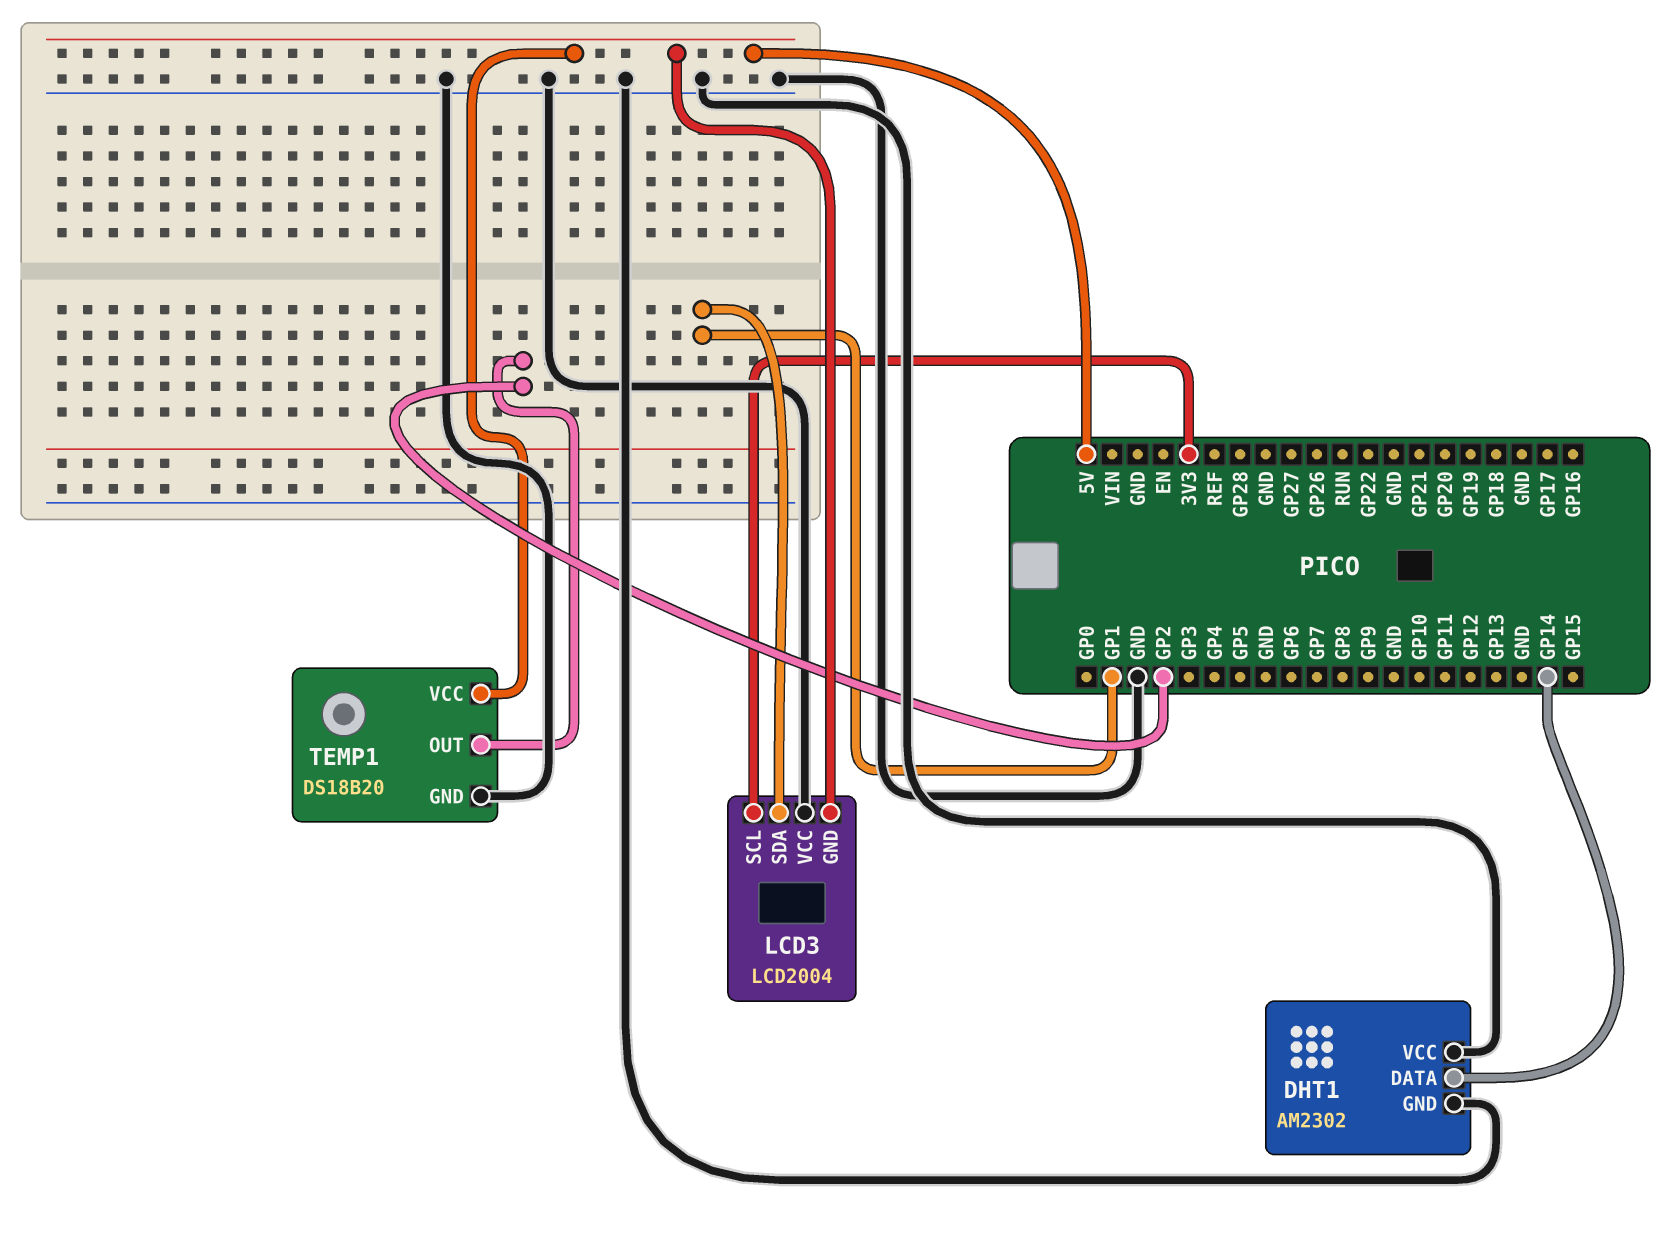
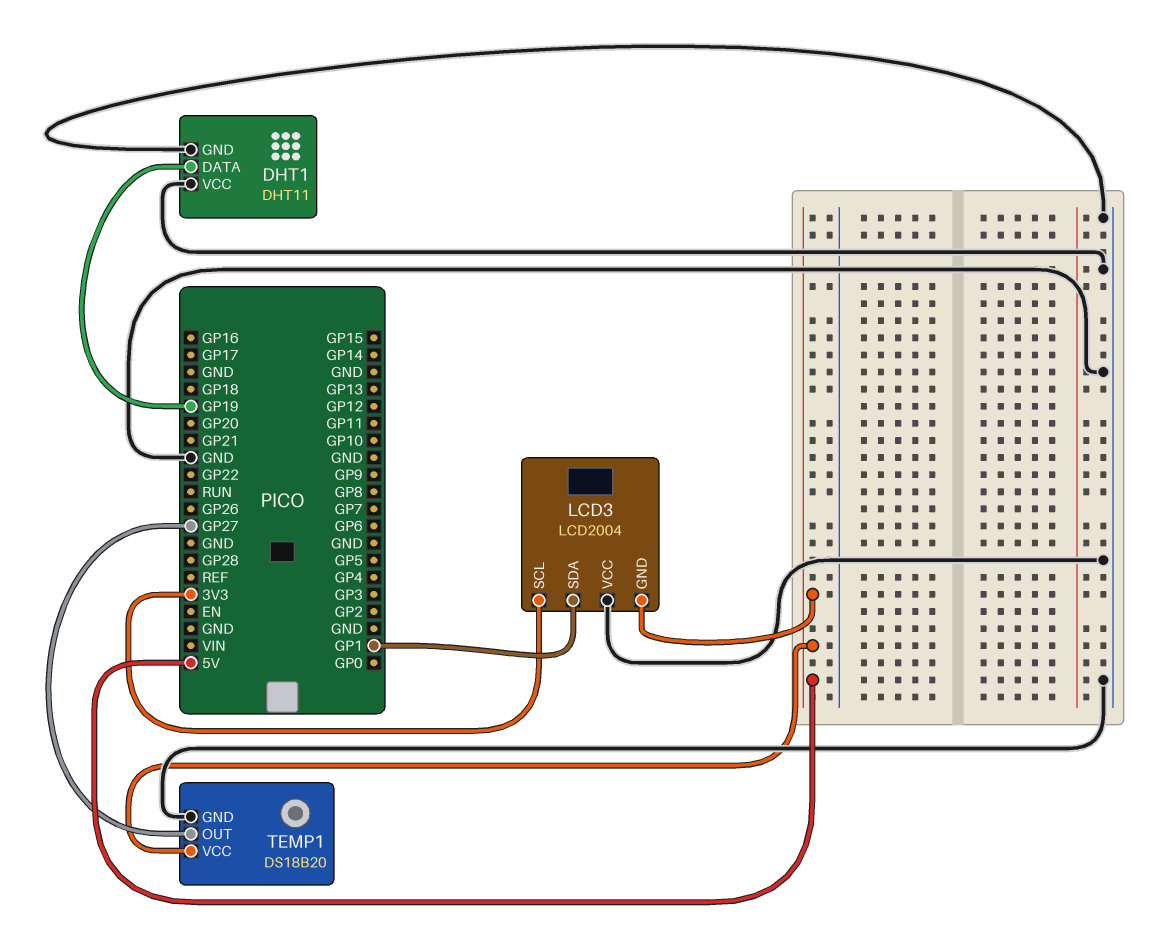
DHT1: AM2302 -> DHT11
DHT1 pin DATA: GP14 -> GP19
TEMP1 pin OUT: GP2 -> GP27

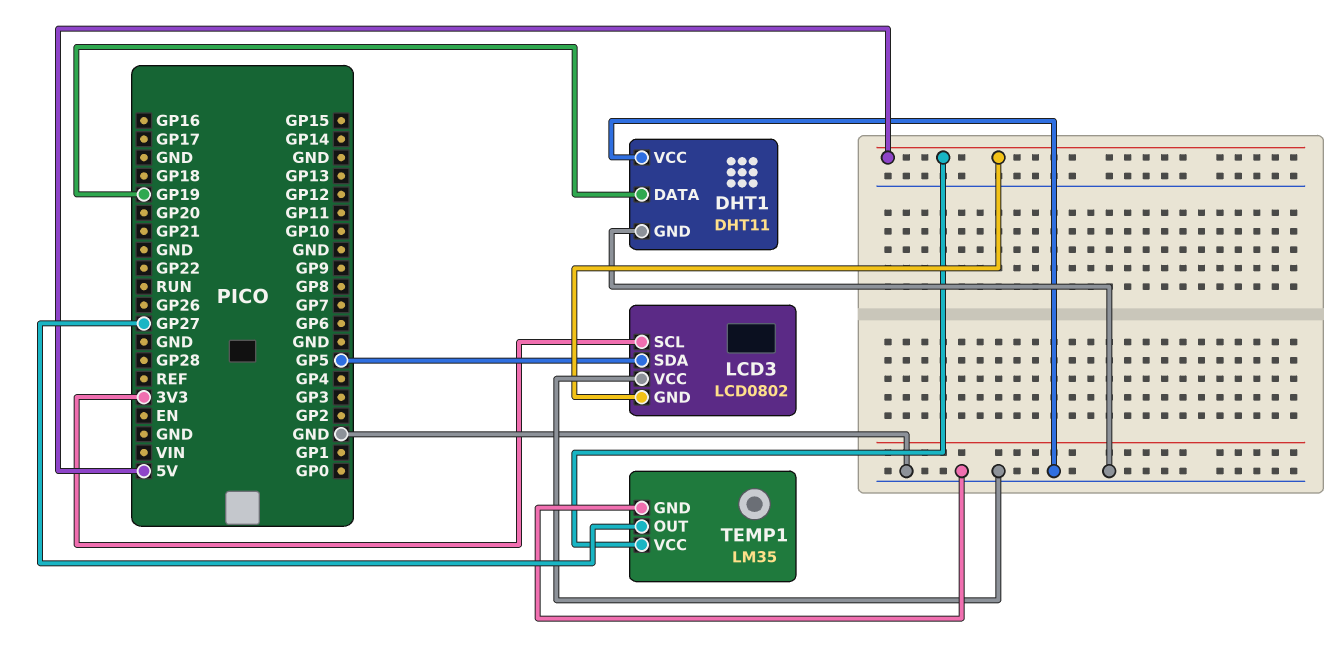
LCD3: LCD2004 -> LCD0802
LCD3 pin SDA: GP1 -> GP5
TEMP1: DS18B20 -> LM35

